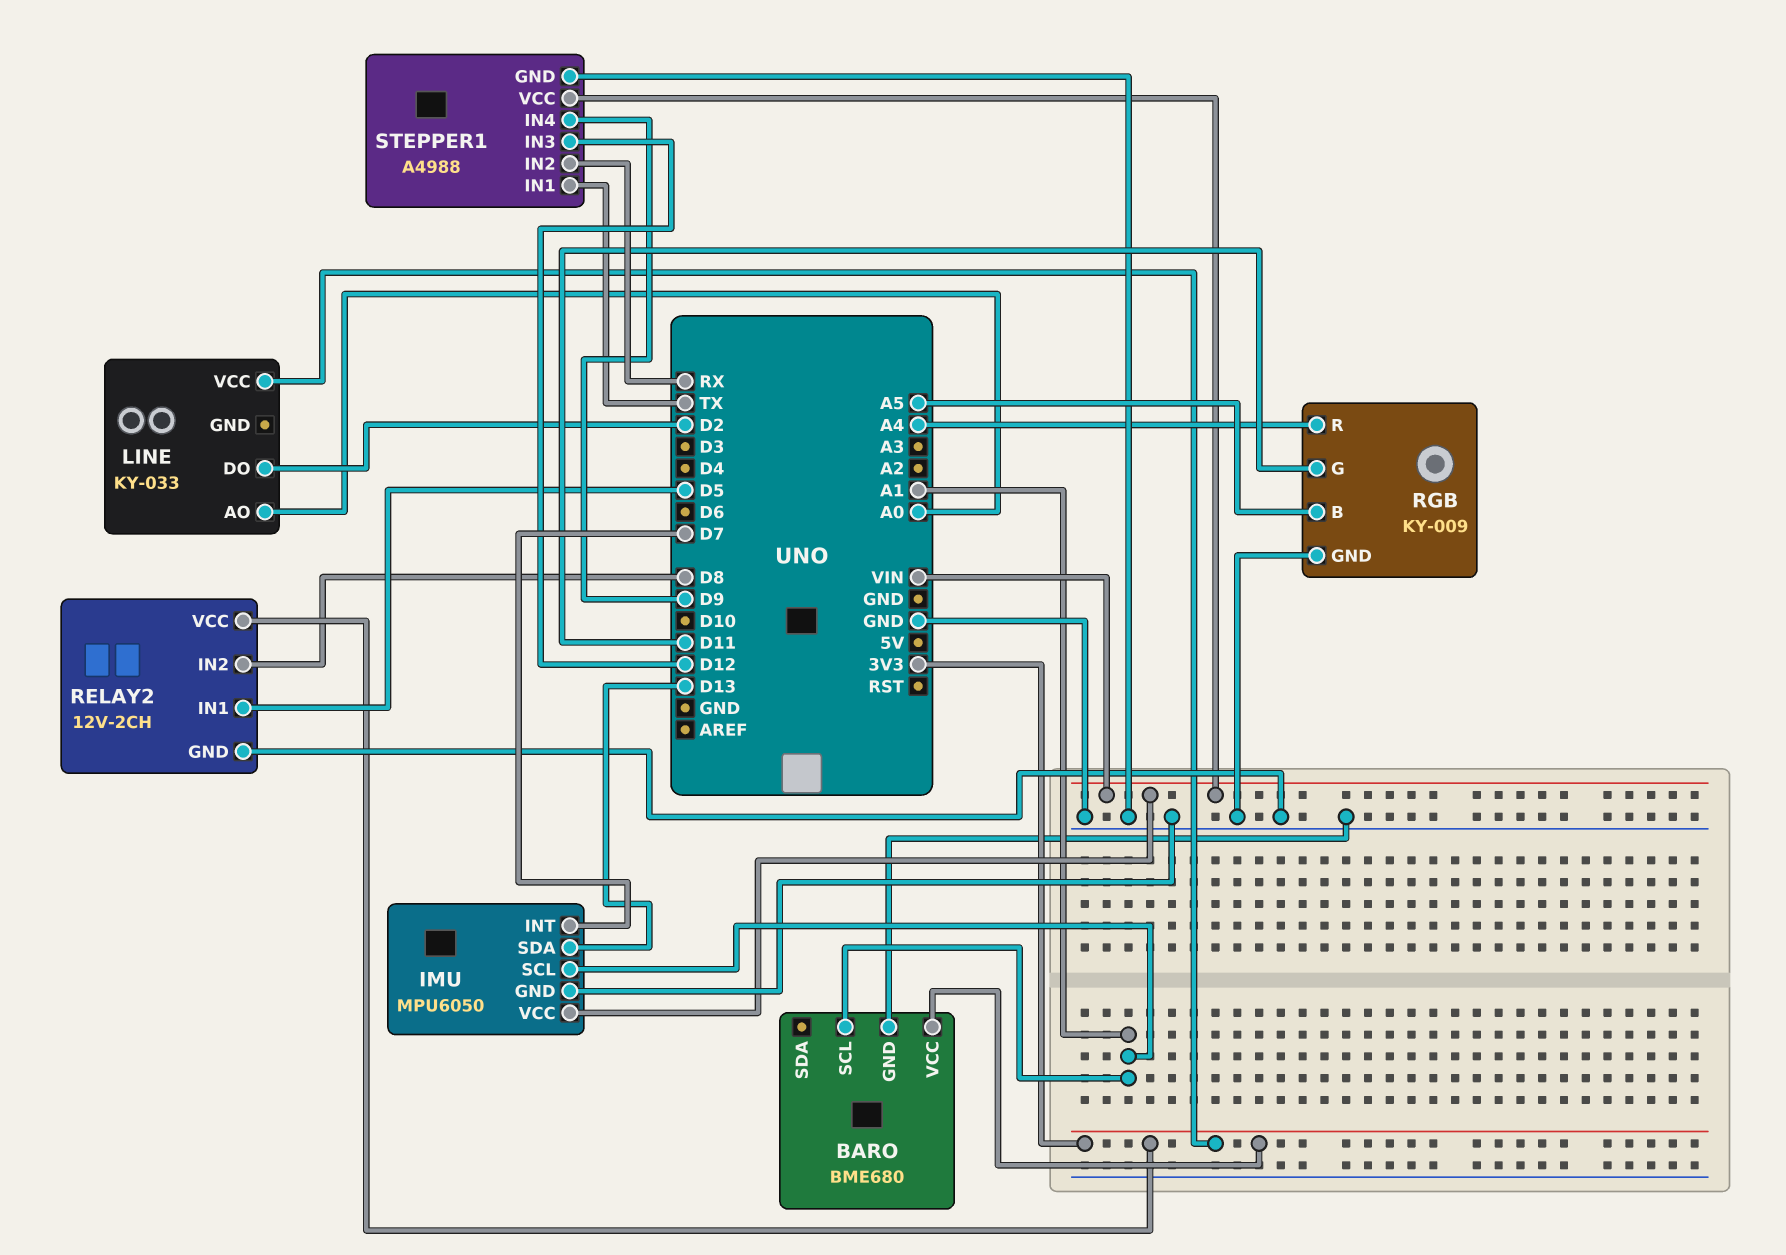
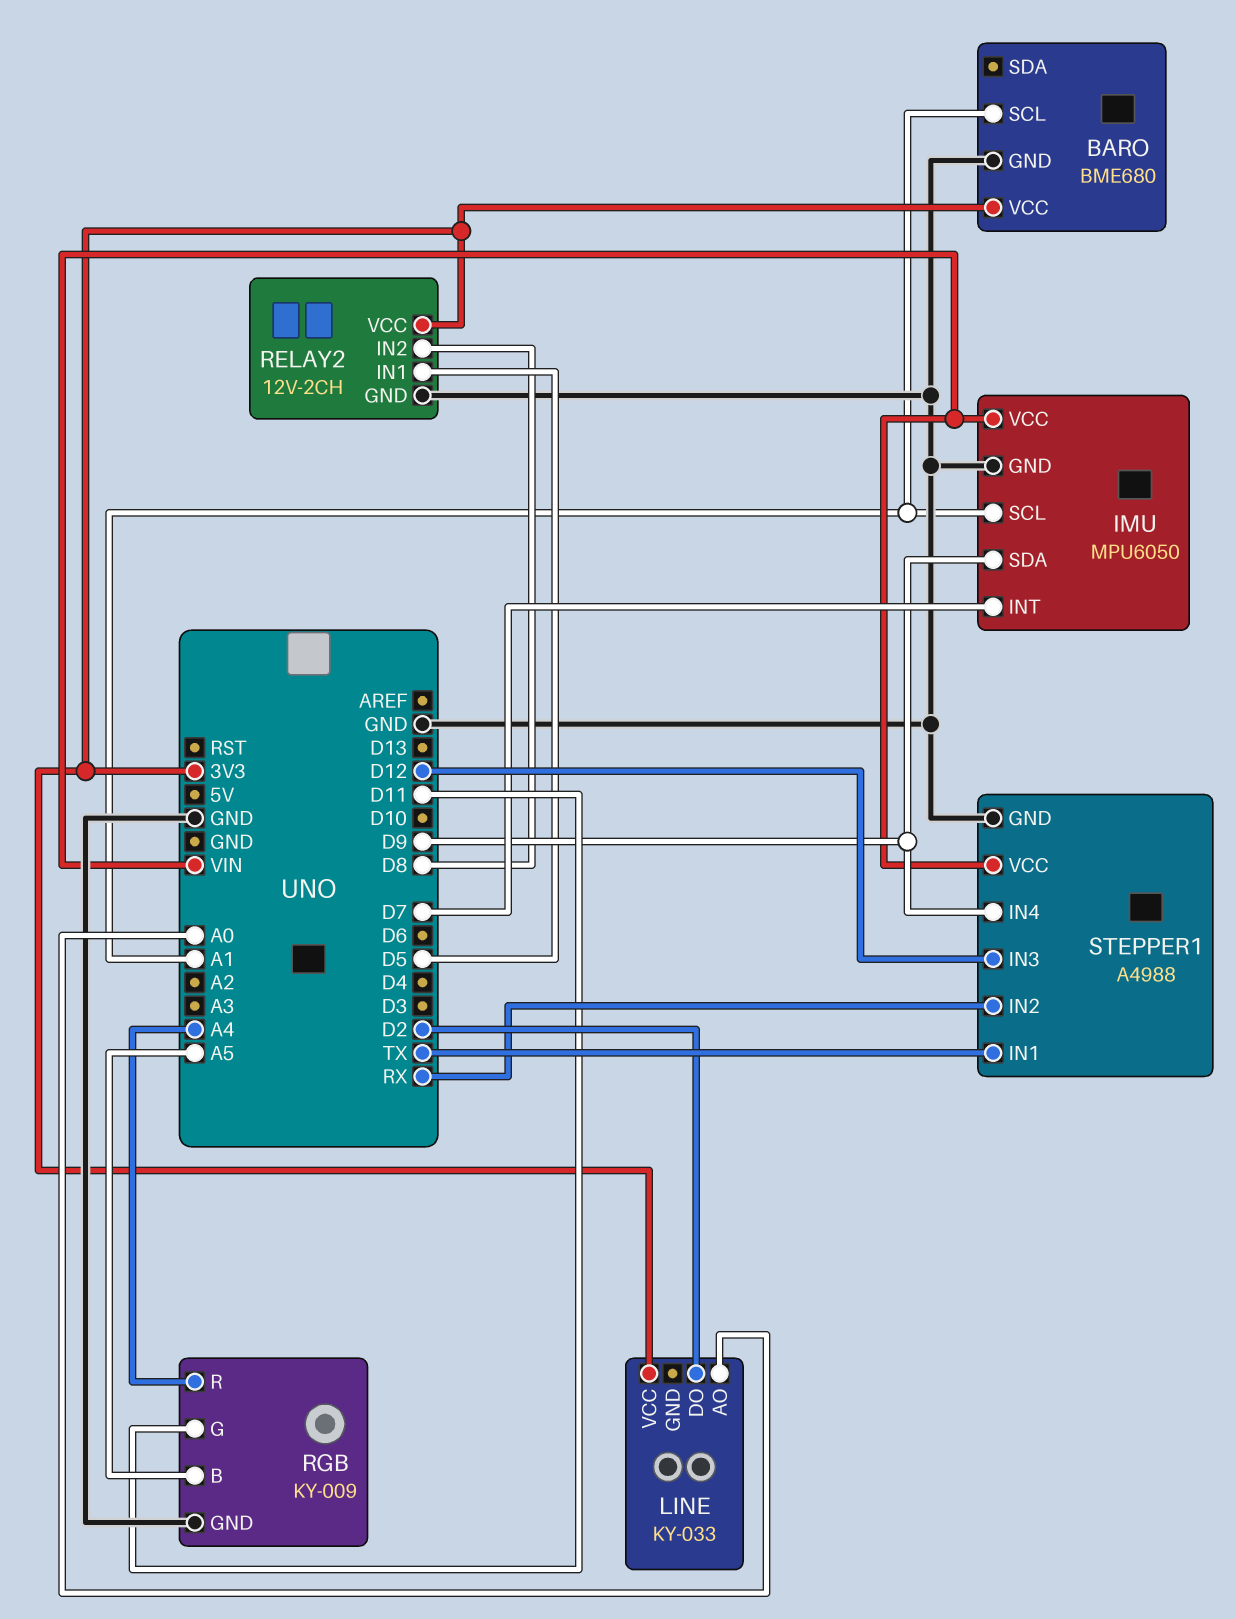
IMU pin SDA: D13 -> D9

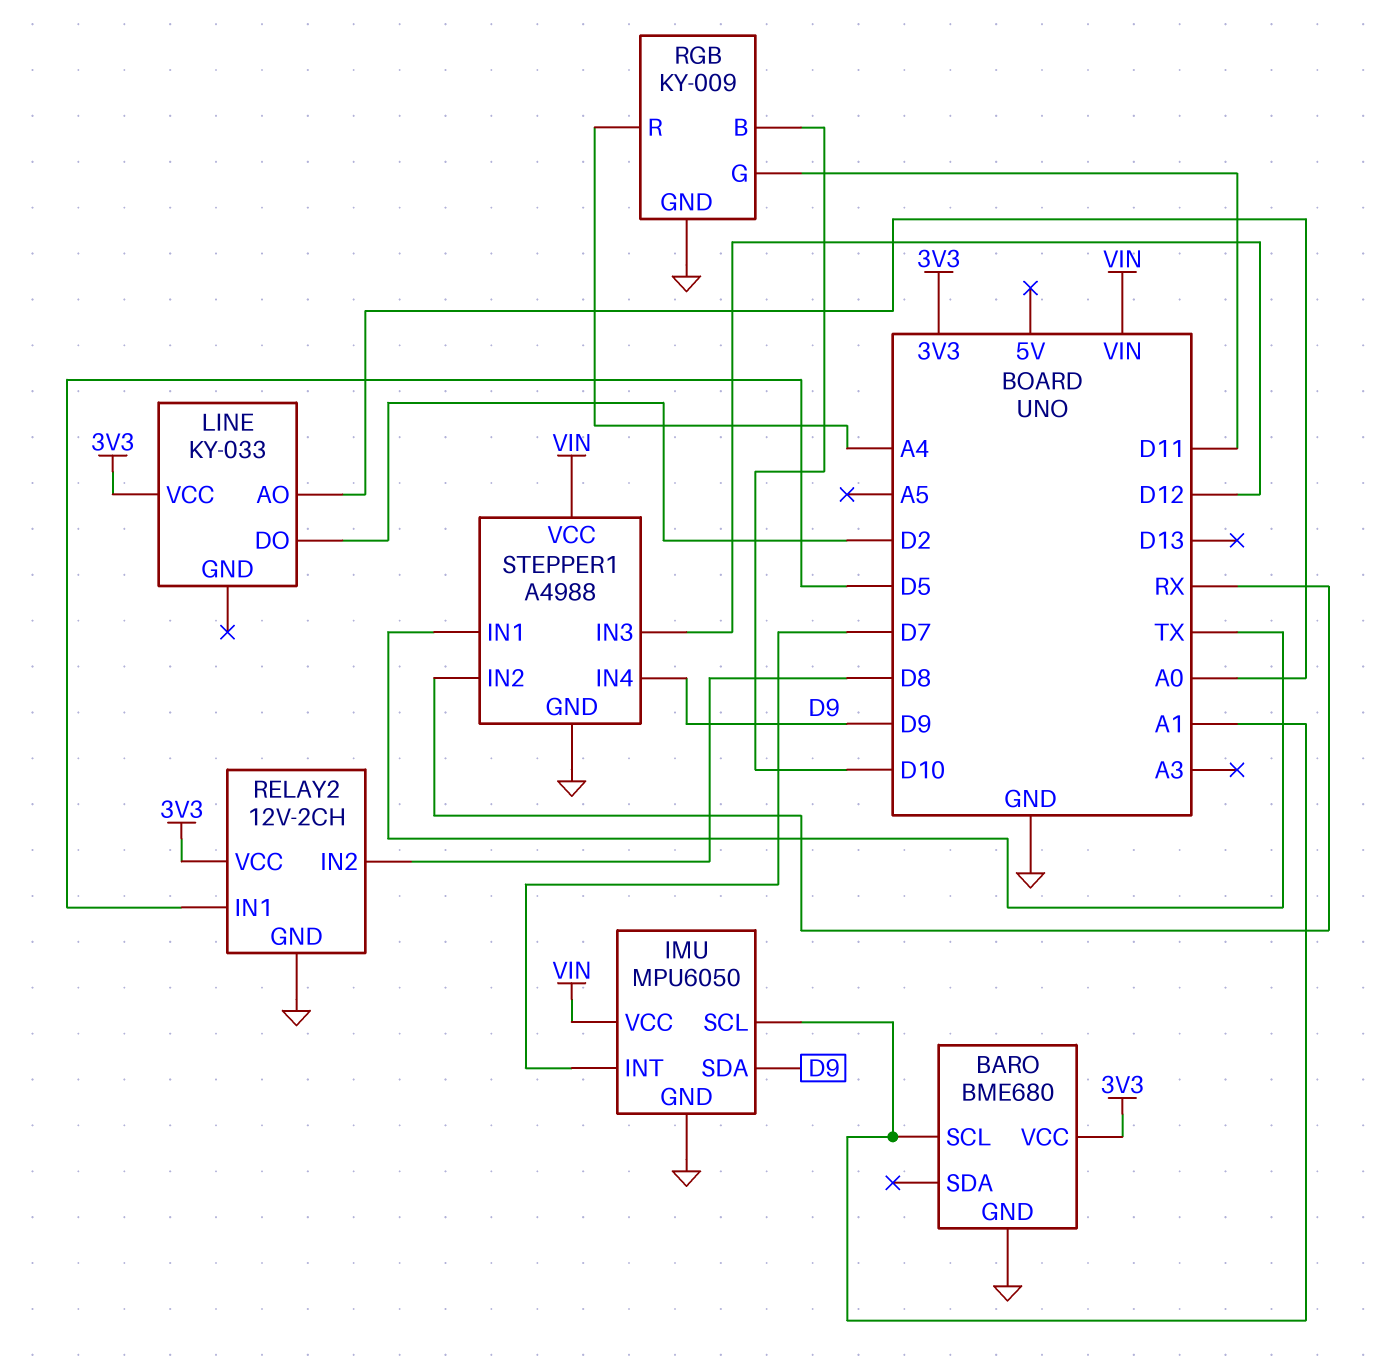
RGB pin B: A5 -> D10

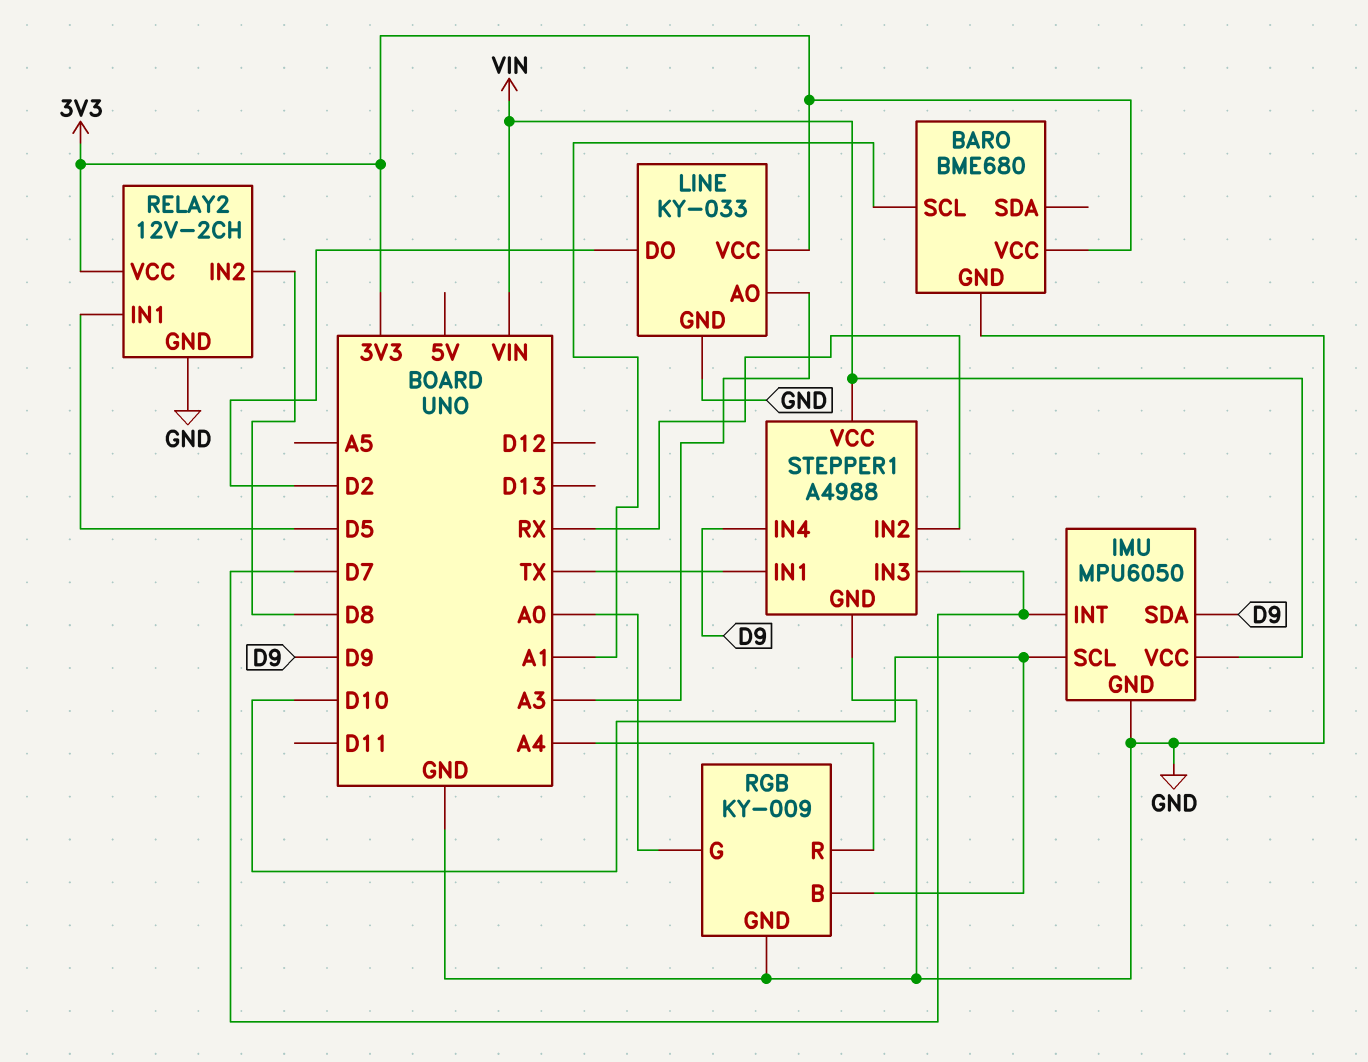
IMU pin SCL: A1 -> D10
LINE pin AO: A0 -> A3
LINE pin GND: none -> GND
RGB pin G: D11 -> A0
STEPPER1 pin IN3: D12 -> D7

